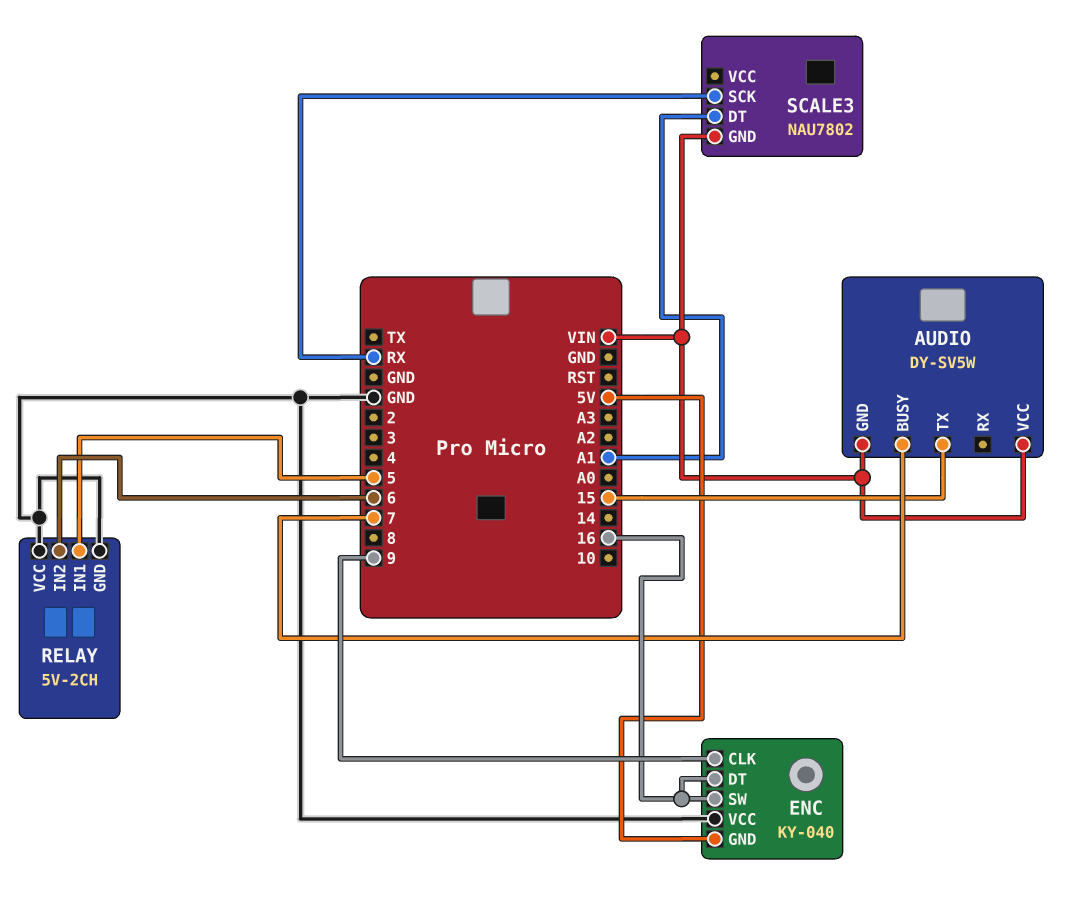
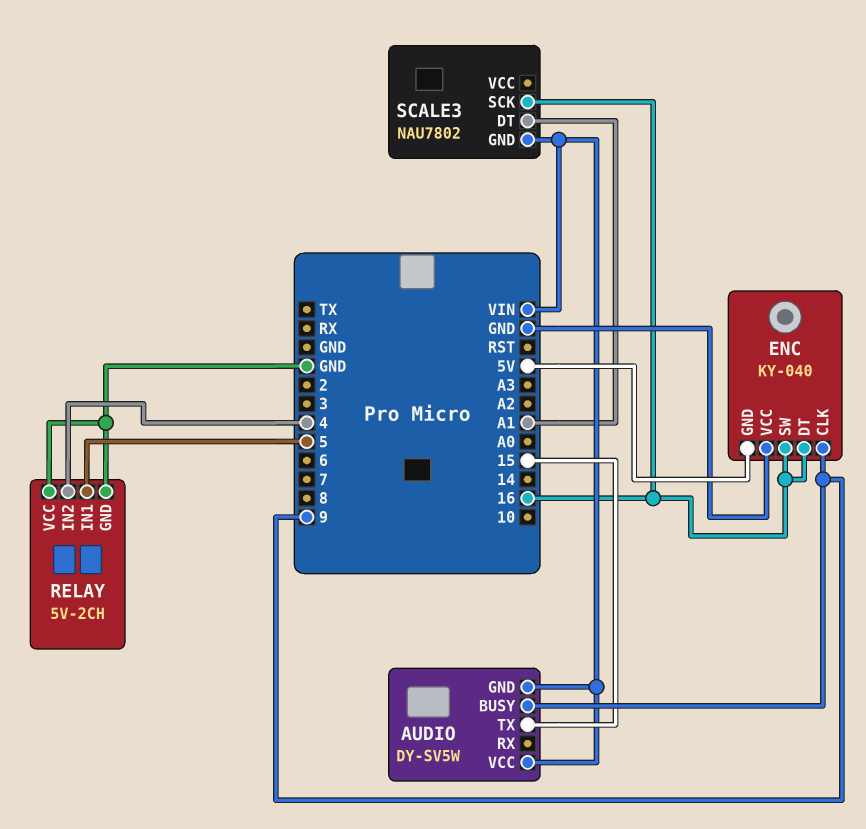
AUDIO pin BUSY: 7 -> 9
RELAY pin IN2: 6 -> 4
SCALE3 pin SCK: RX -> 16

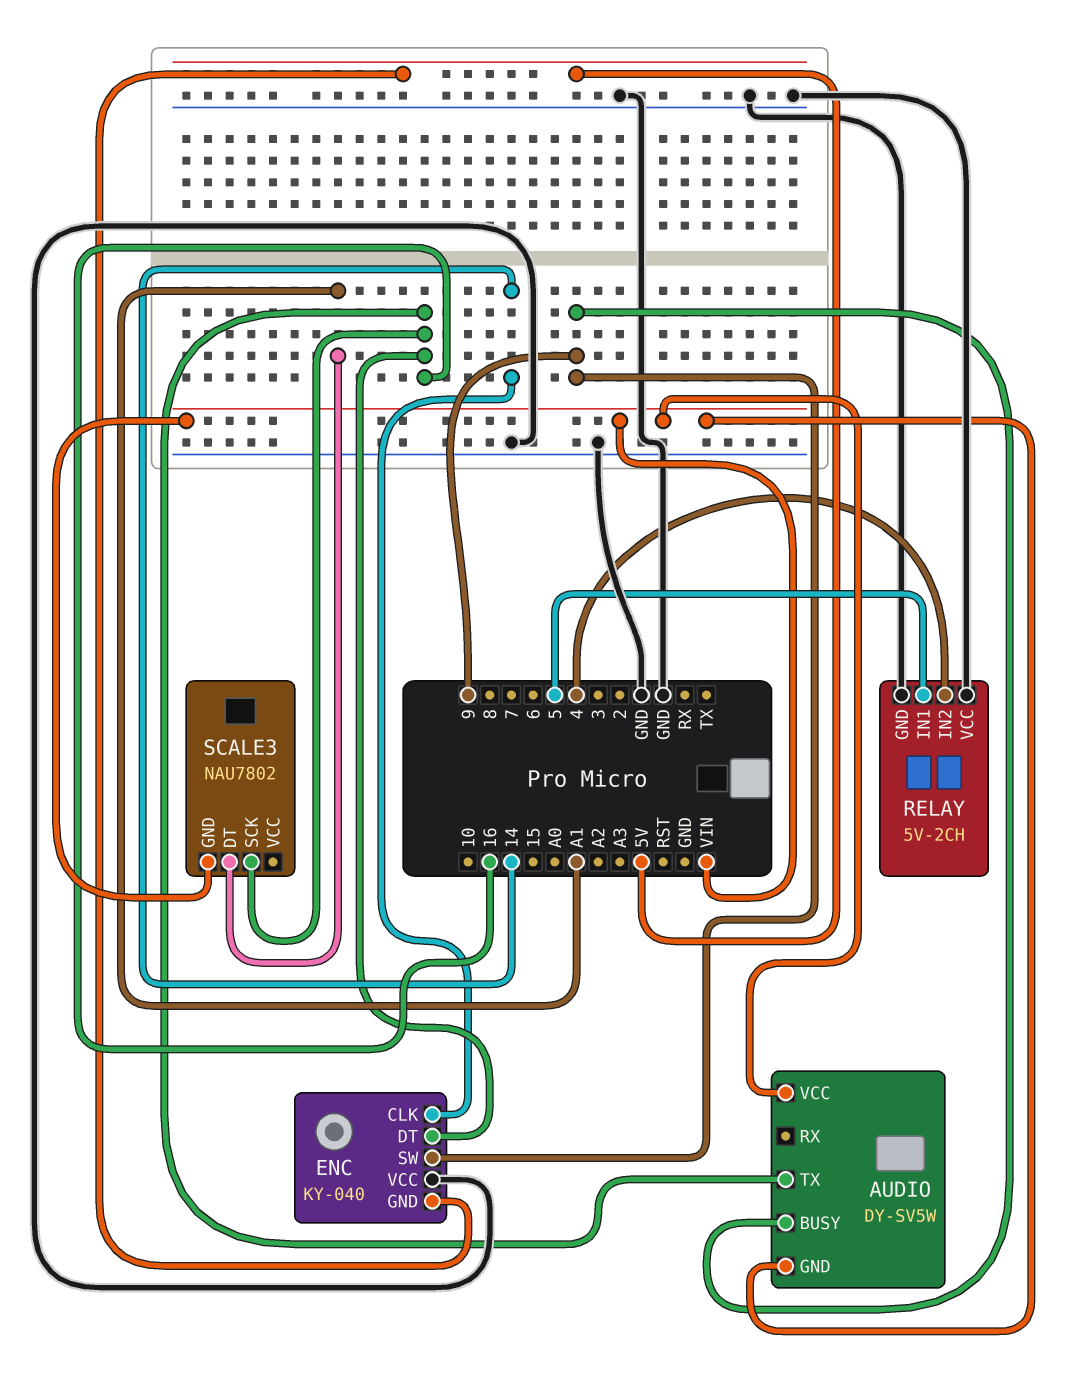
AUDIO pin TX: 15 -> 16
ENC pin CLK: 9 -> 14
ENC pin SW: 16 -> 9

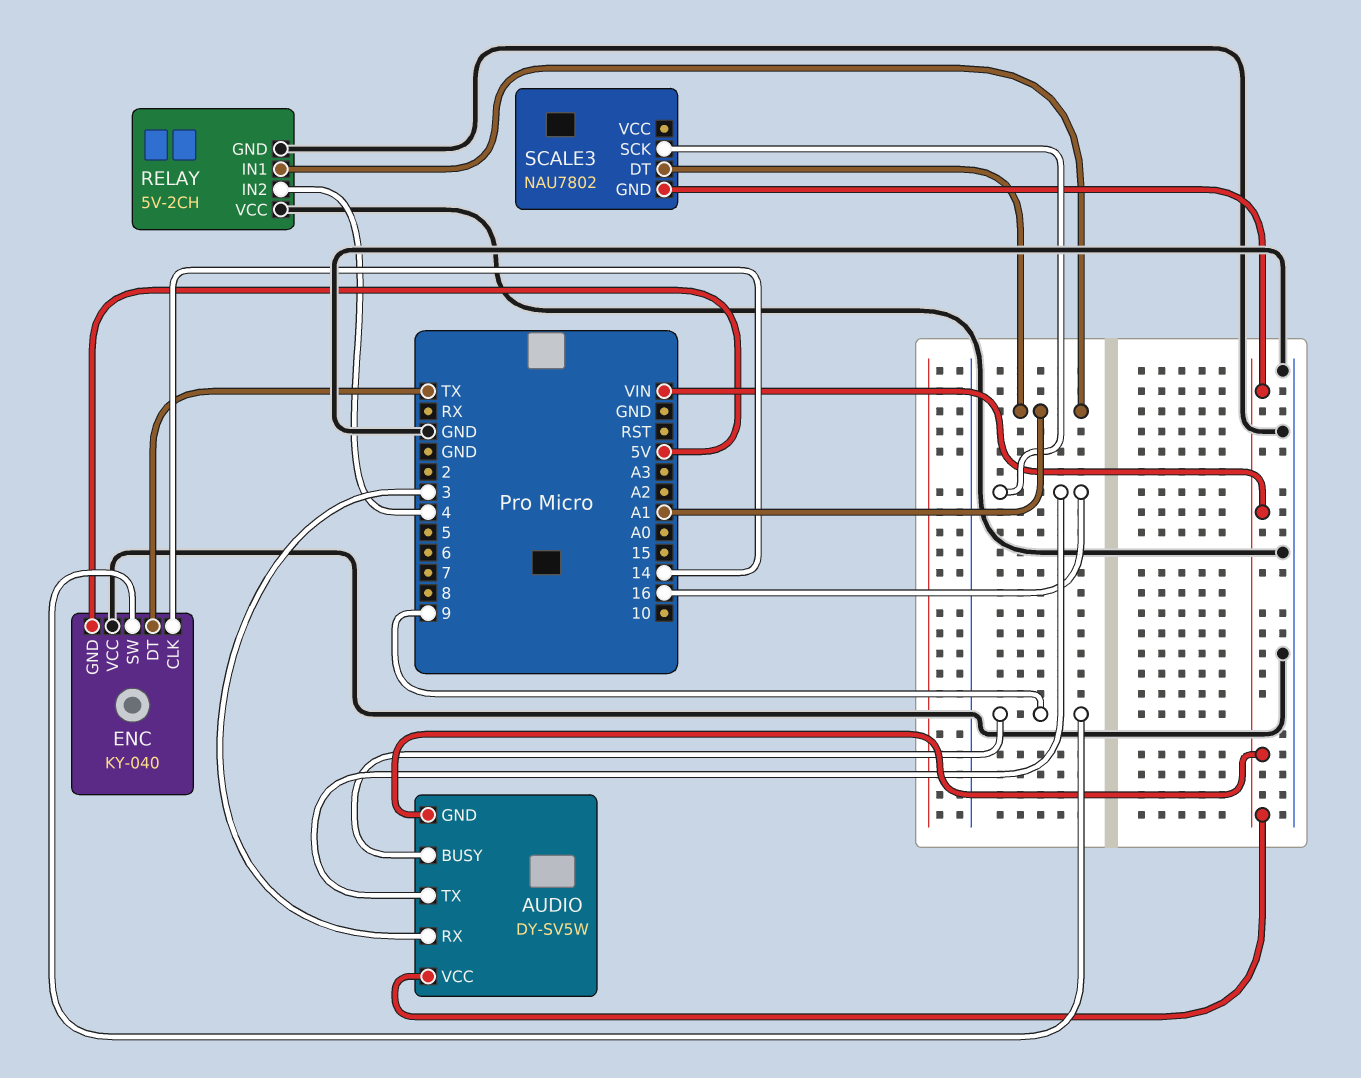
AUDIO pin RX: none -> 3
ENC pin DT: 16 -> TX
RELAY pin IN1: 5 -> A1

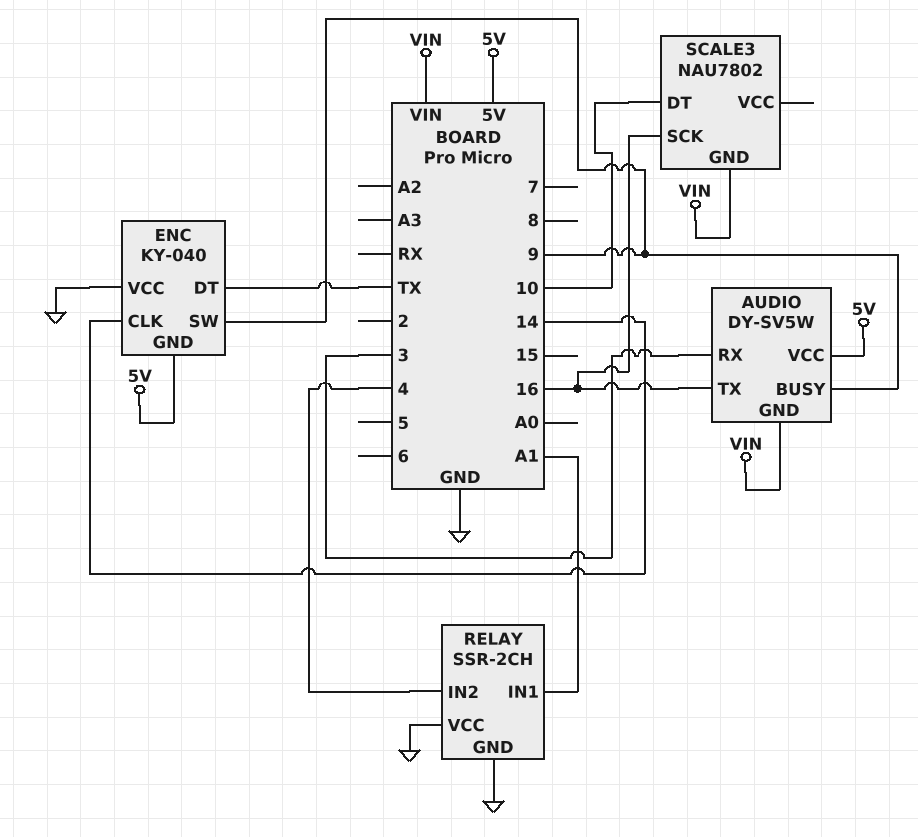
AUDIO pin VCC: VIN -> 5V
RELAY: 5V-2CH -> SSR-2CH
SCALE3 pin DT: A1 -> 10

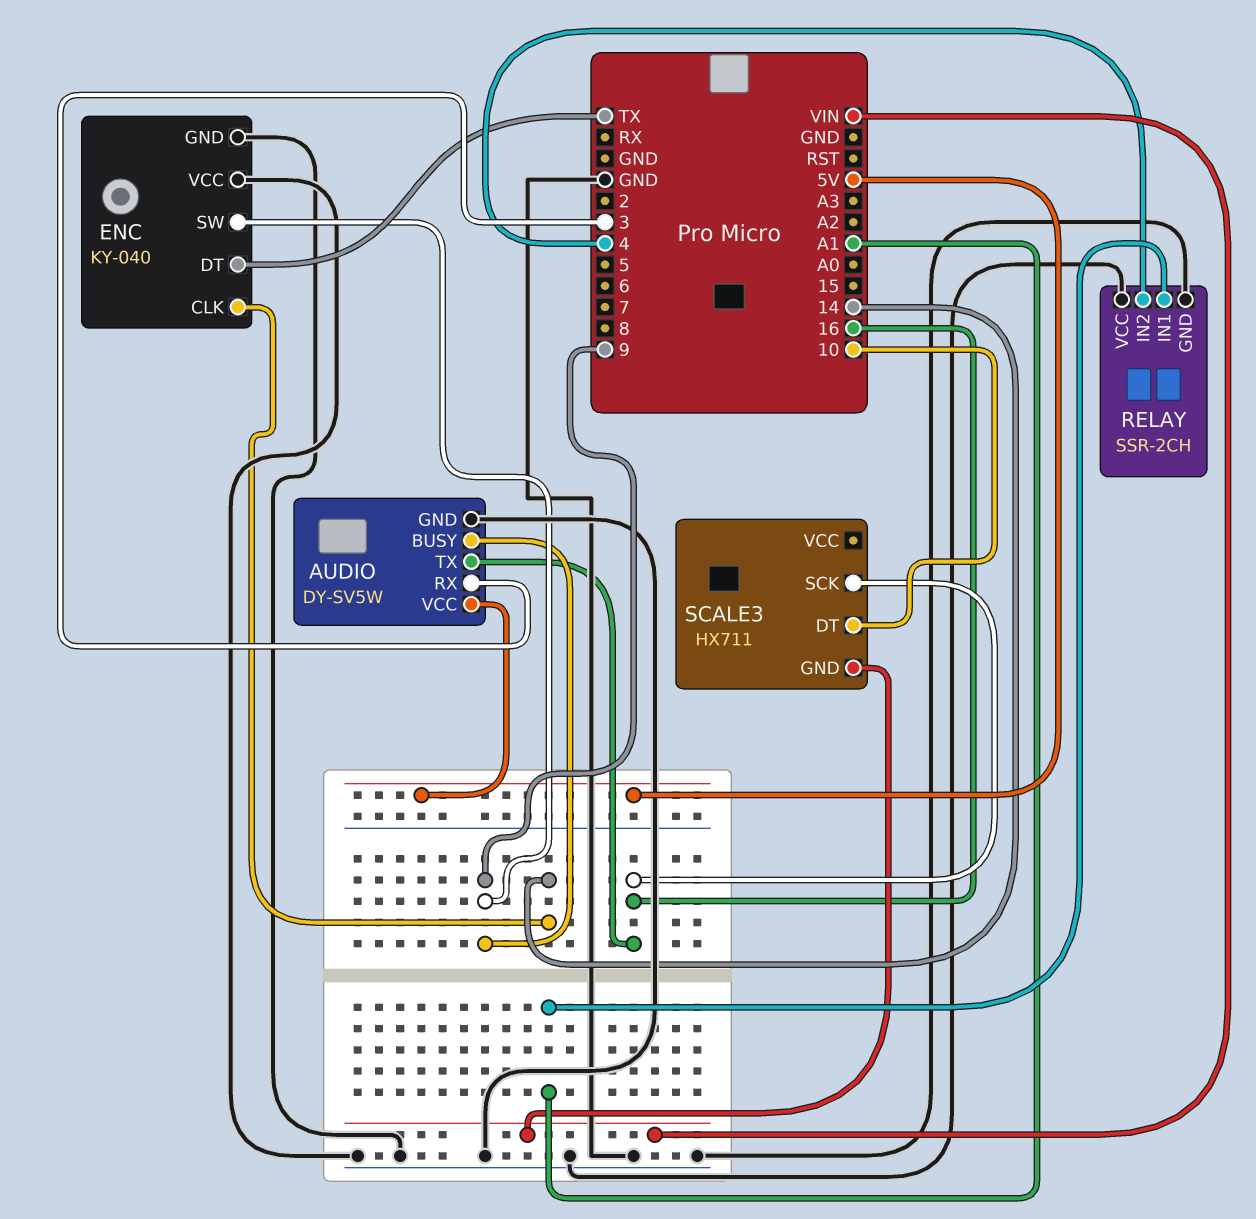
AUDIO pin GND: VIN -> GND
ENC pin GND: 5V -> GND
SCALE3: NAU7802 -> HX711

